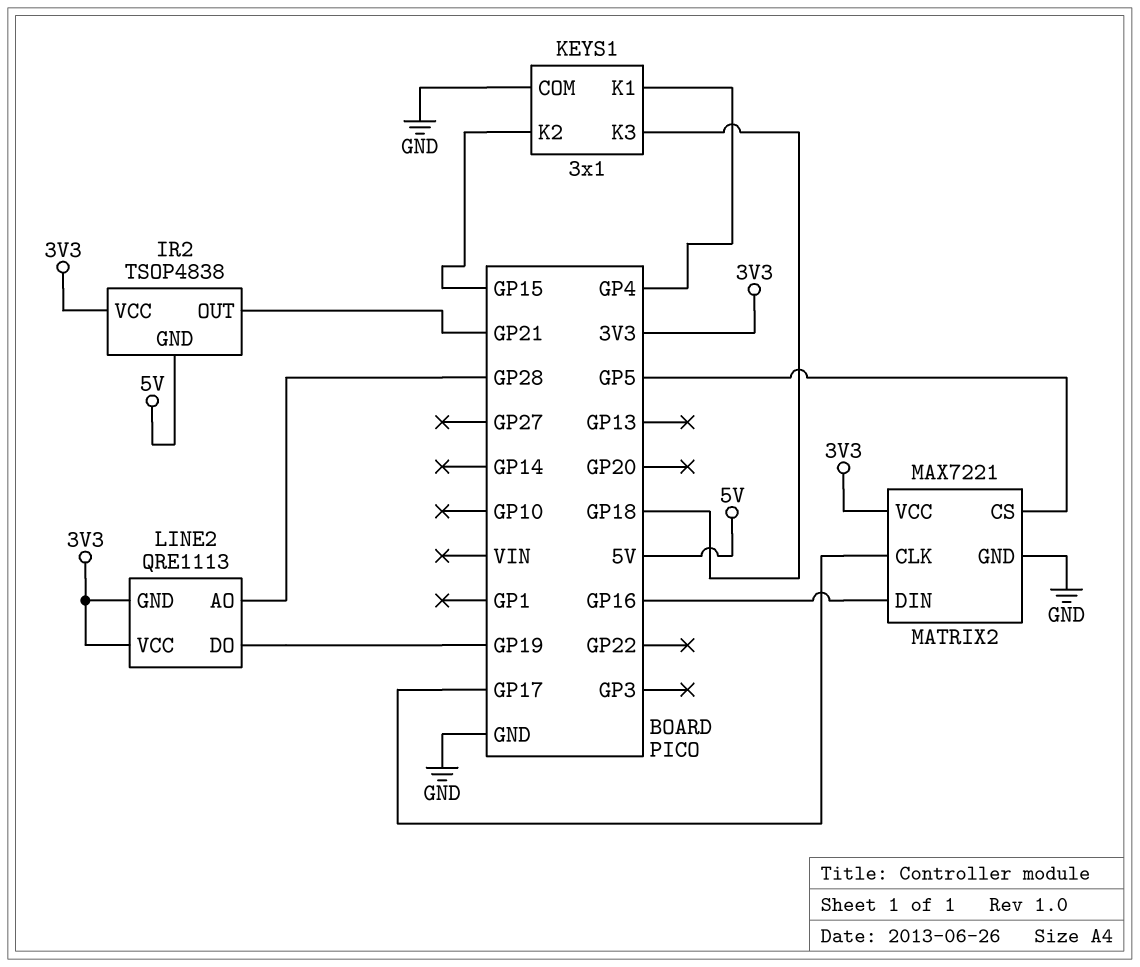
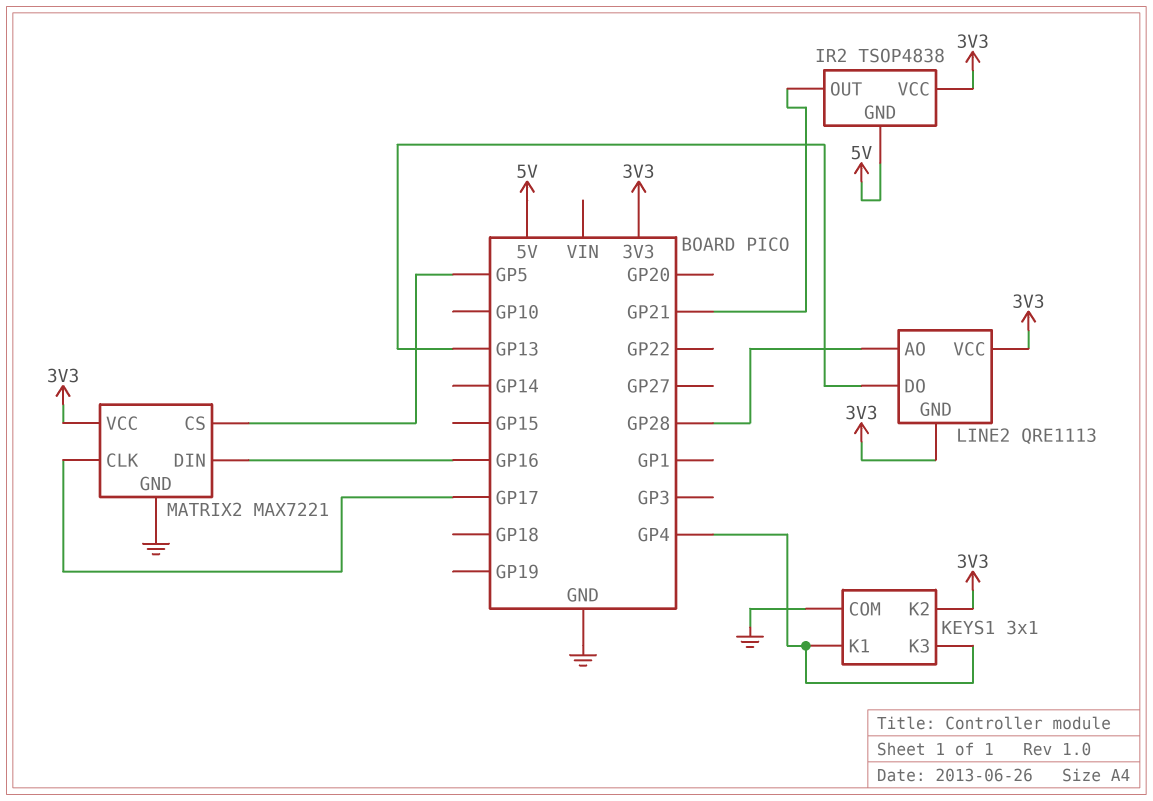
KEYS1 pin K2: GP15 -> 3V3
KEYS1 pin K3: GP18 -> GP4
LINE2 pin DO: GP19 -> GP13

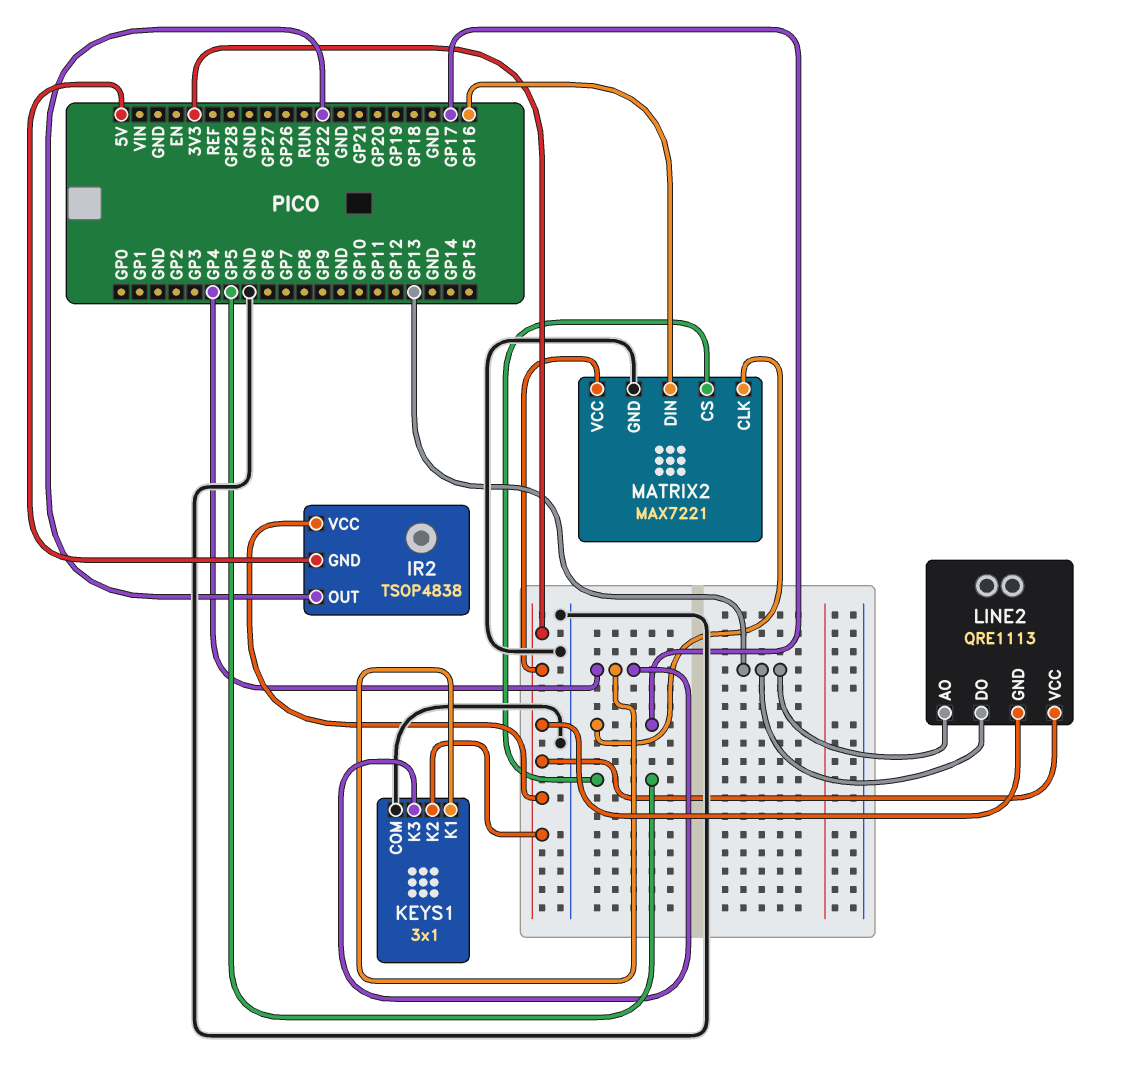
IR2 pin OUT: GP21 -> GP22
LINE2 pin AO: GP28 -> GP13

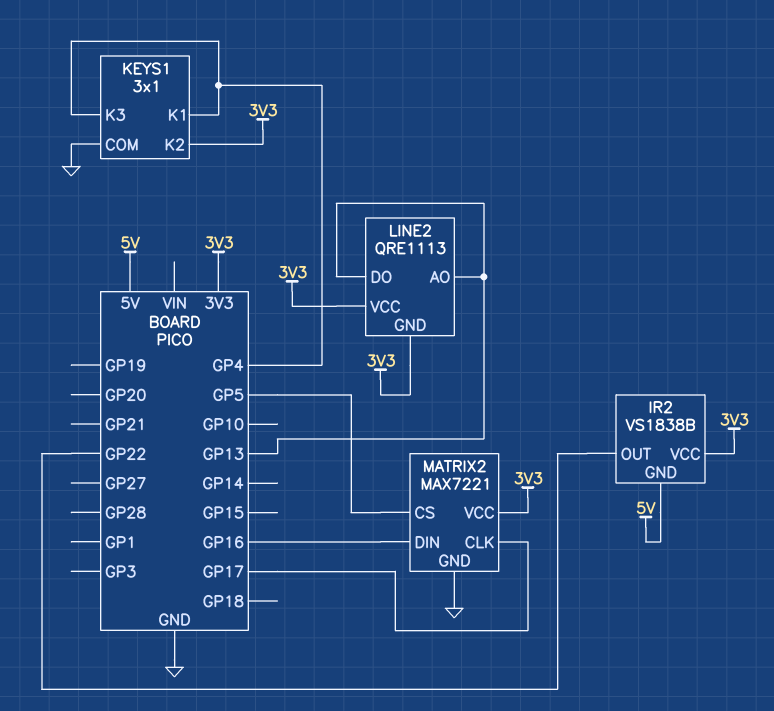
IR2: TSOP4838 -> VS1838B

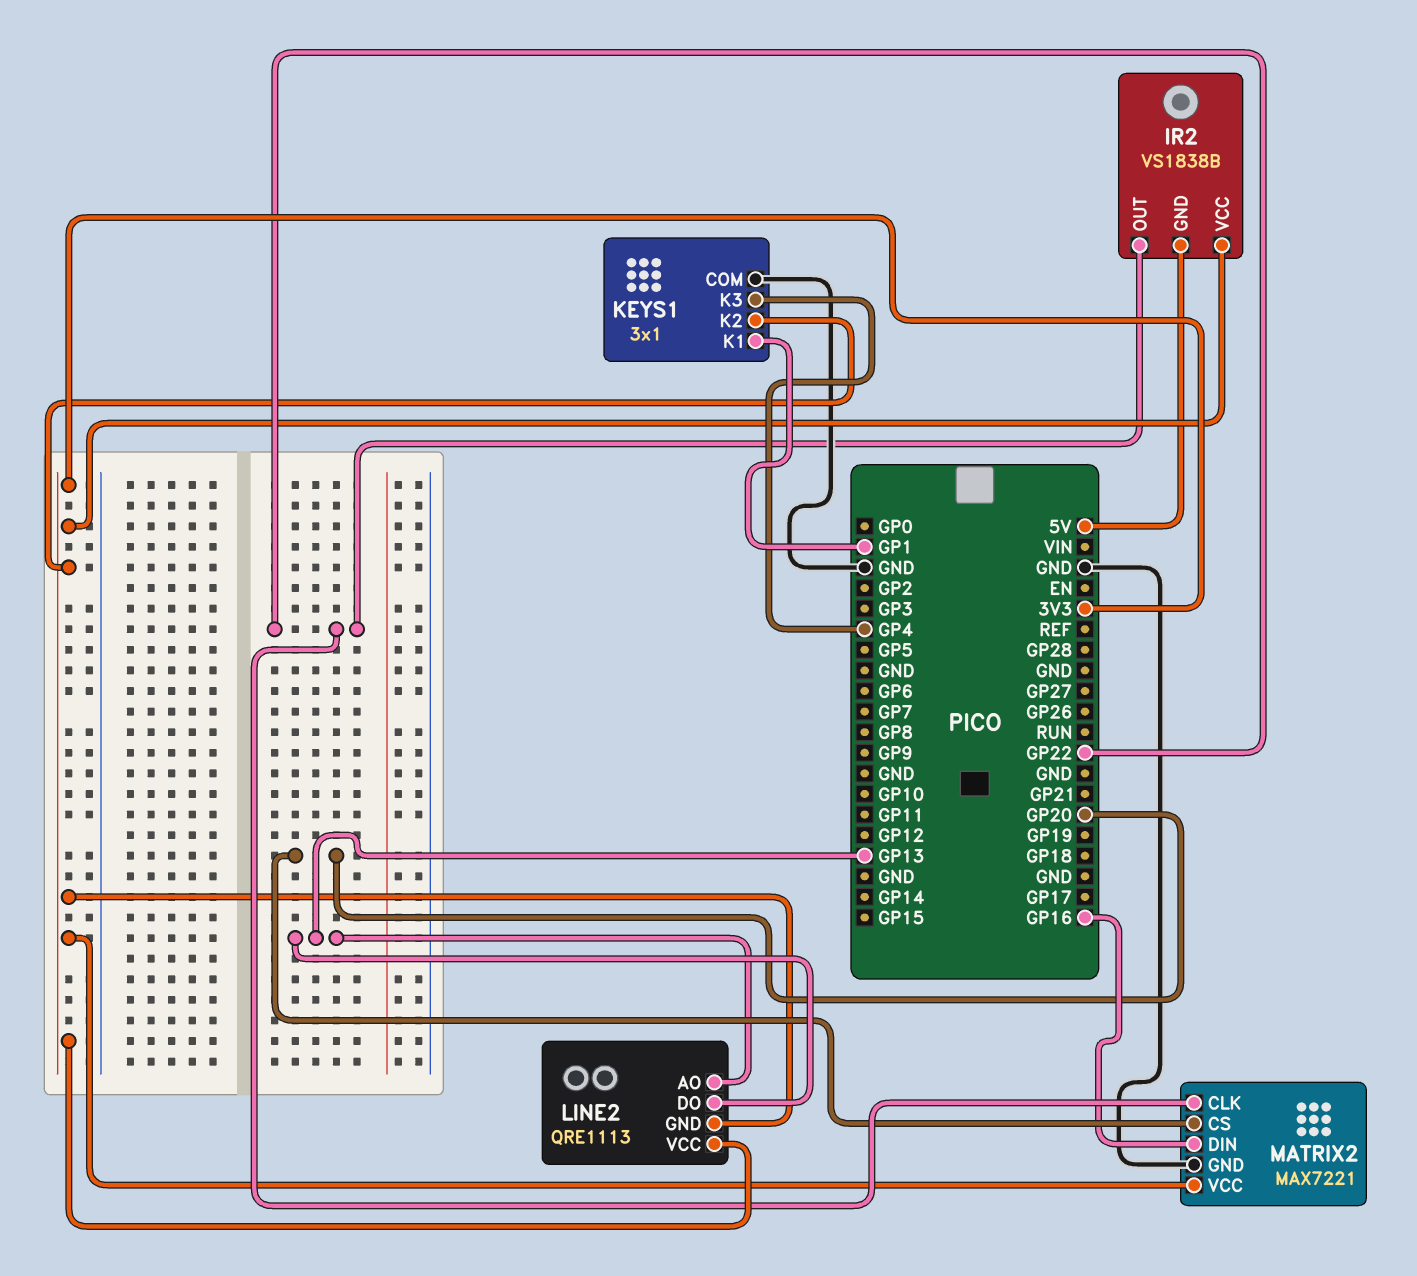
KEYS1 pin K1: GP4 -> GP1
MATRIX2 pin CLK: GP17 -> GP22
MATRIX2 pin CS: GP5 -> GP20

